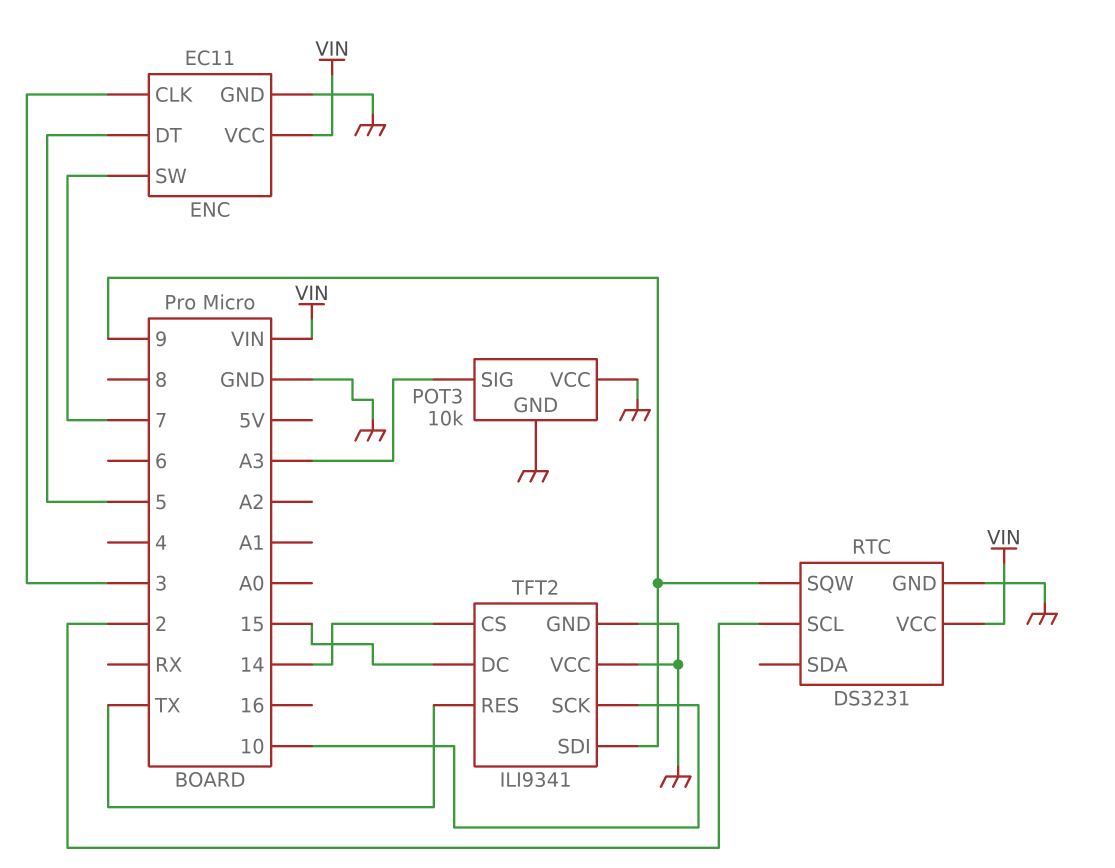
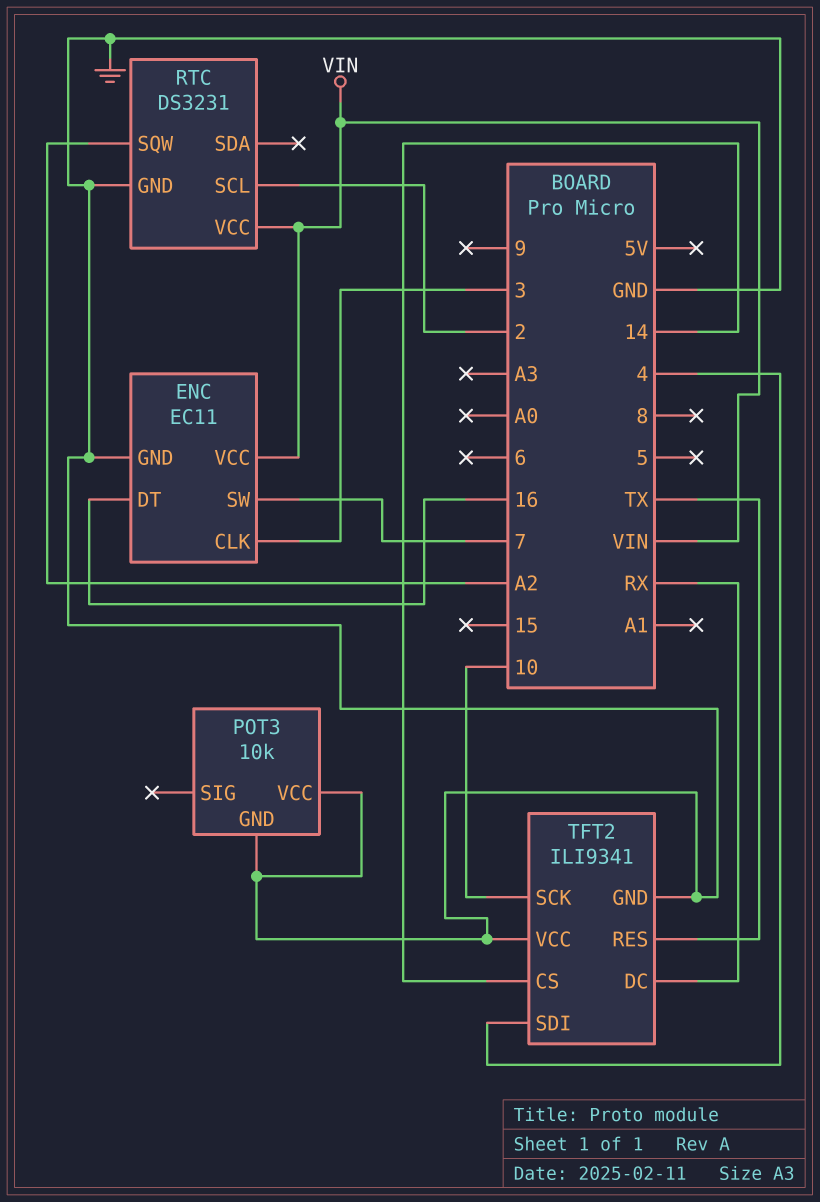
ENC pin DT: 5 -> 16
POT3 pin SIG: A3 -> none
RTC pin SQW: 9 -> A2
TFT2 pin DC: 15 -> RX
TFT2 pin SDI: 9 -> 4

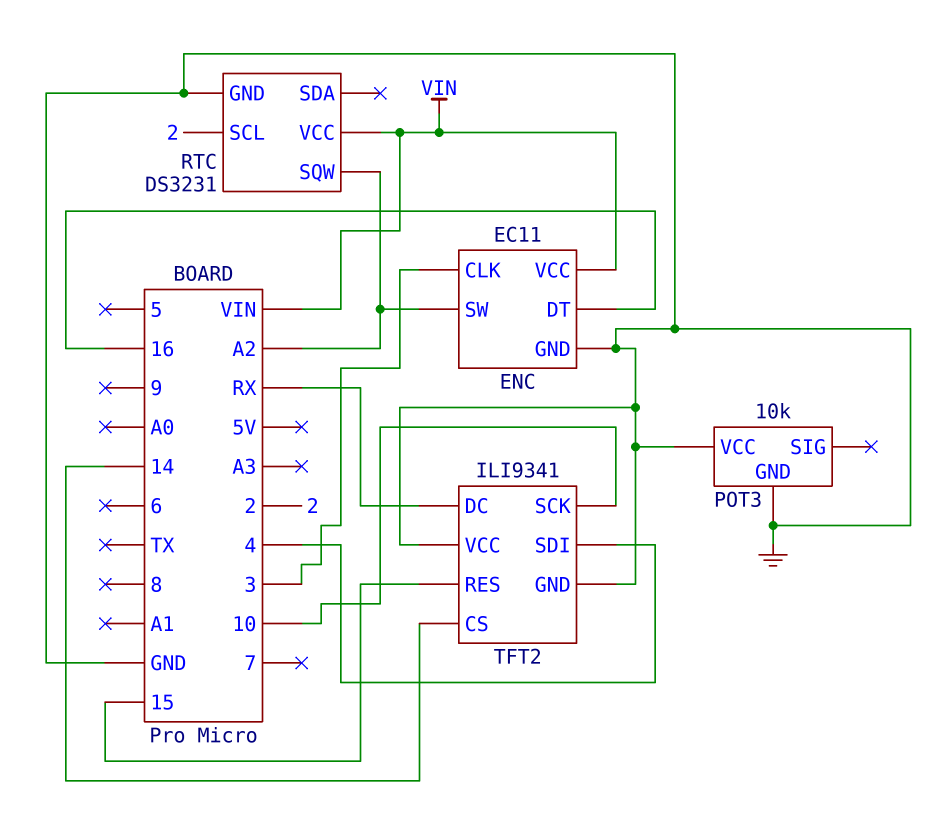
ENC pin SW: 7 -> A2
TFT2 pin RES: TX -> 15

